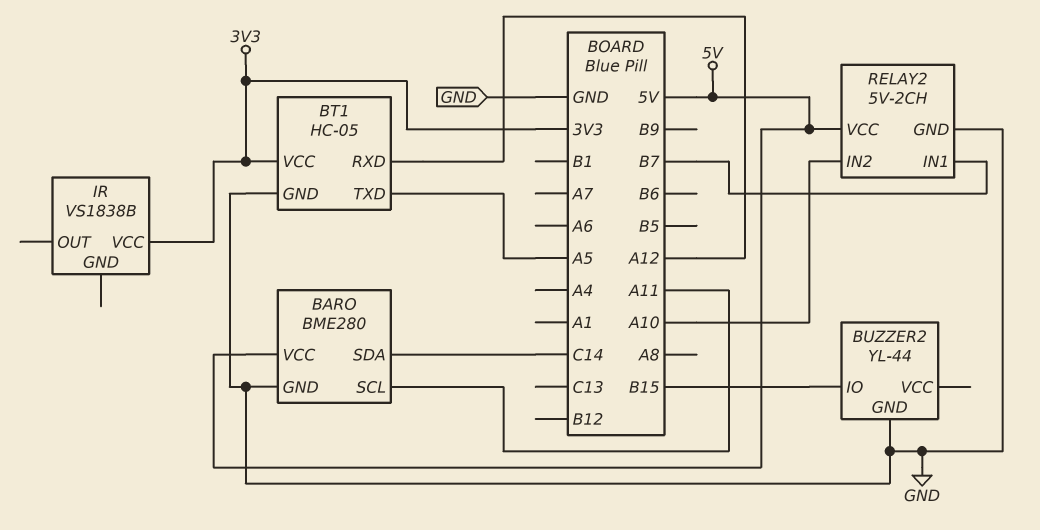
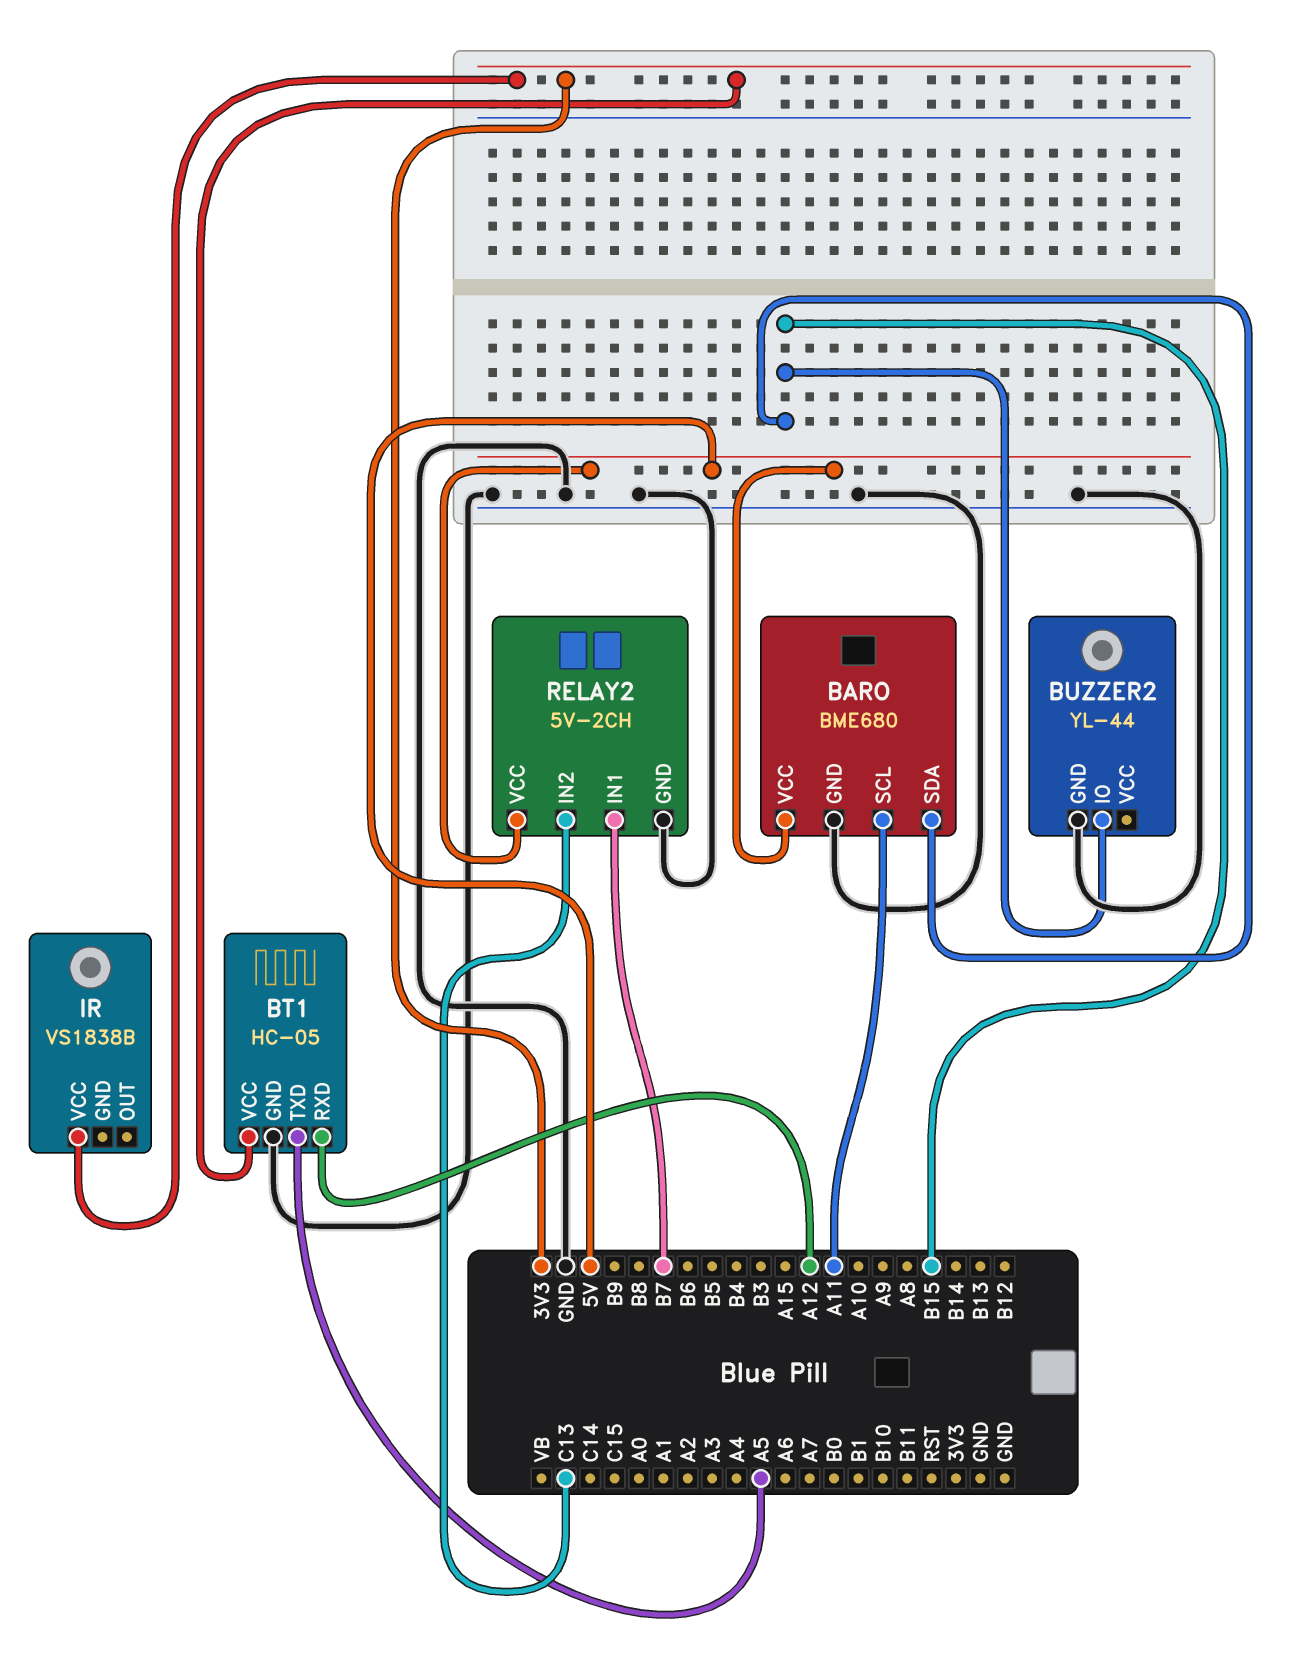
BARO: BME280 -> BME680
BARO pin SDA: C14 -> B15
RELAY2 pin IN2: A10 -> C13

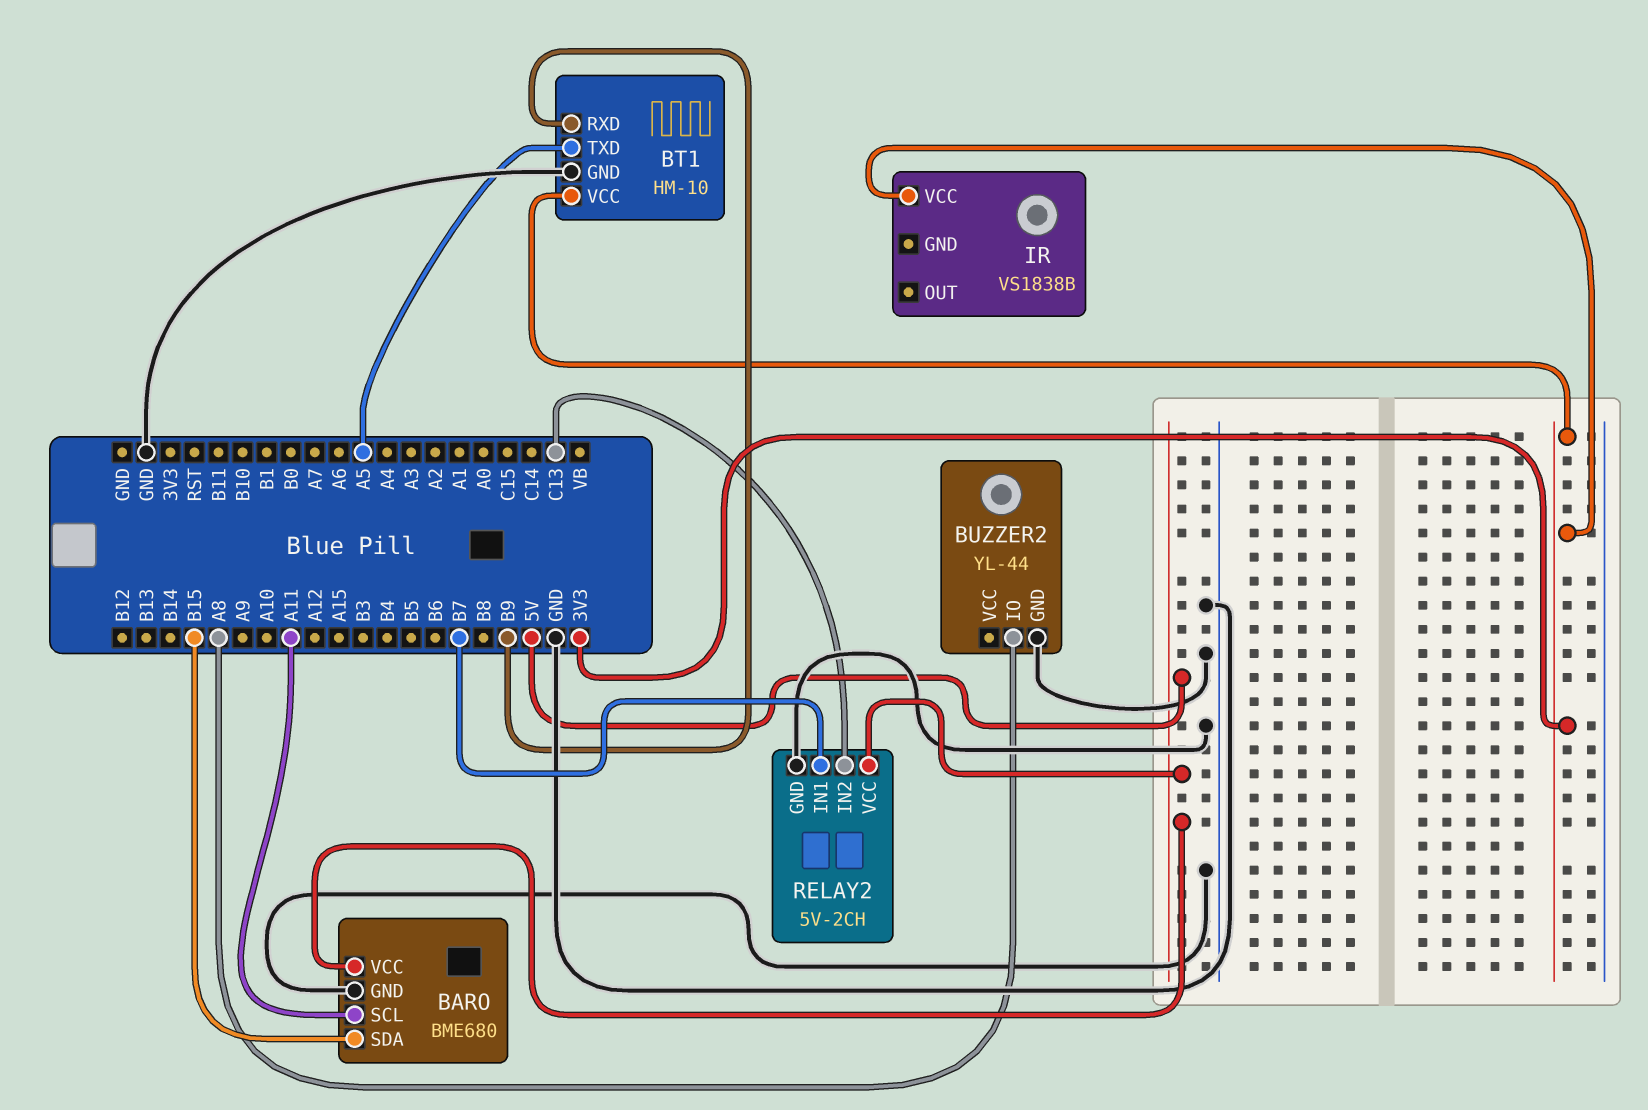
BT1: HC-05 -> HM-10
BT1 pin RXD: A12 -> B9
BUZZER2 pin IO: B15 -> A8

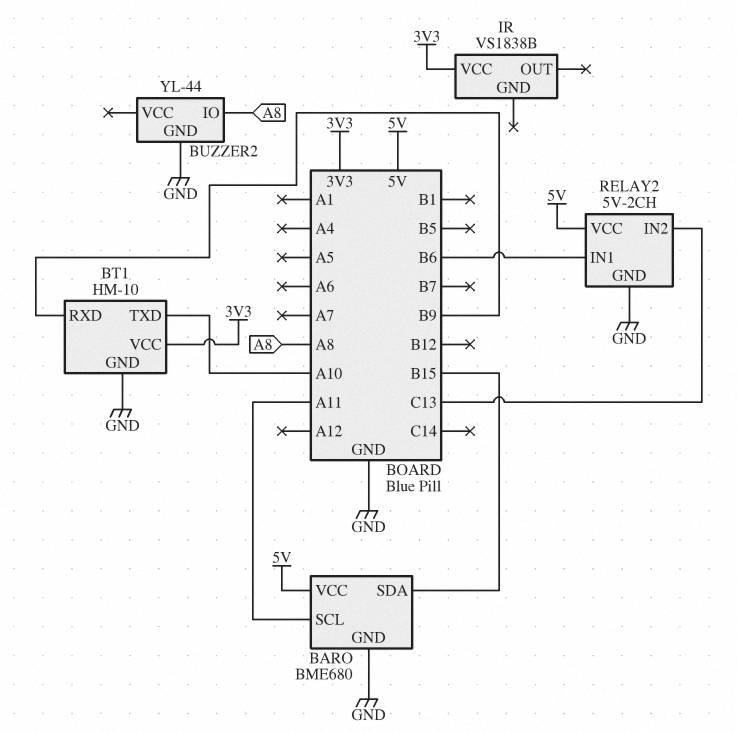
BT1 pin TXD: A5 -> A10
RELAY2 pin IN1: B7 -> B6

